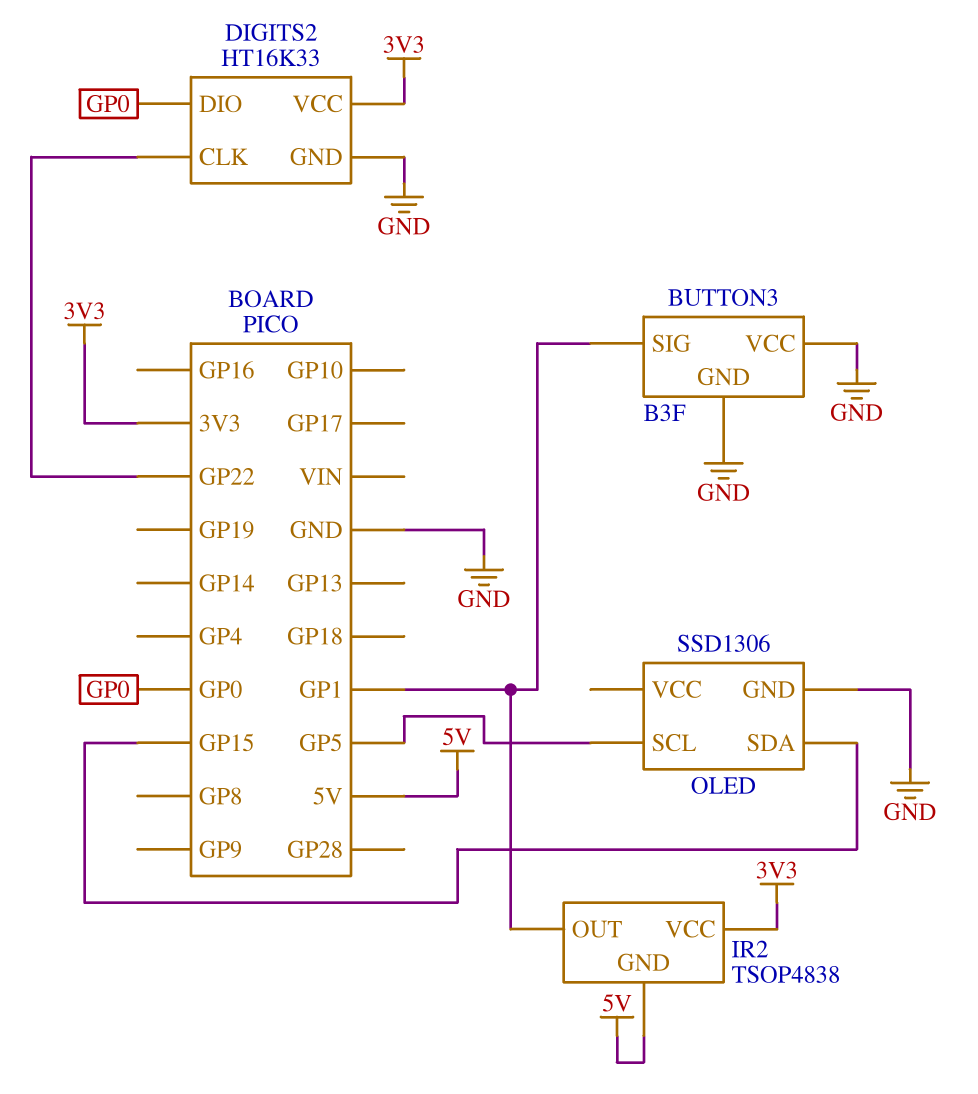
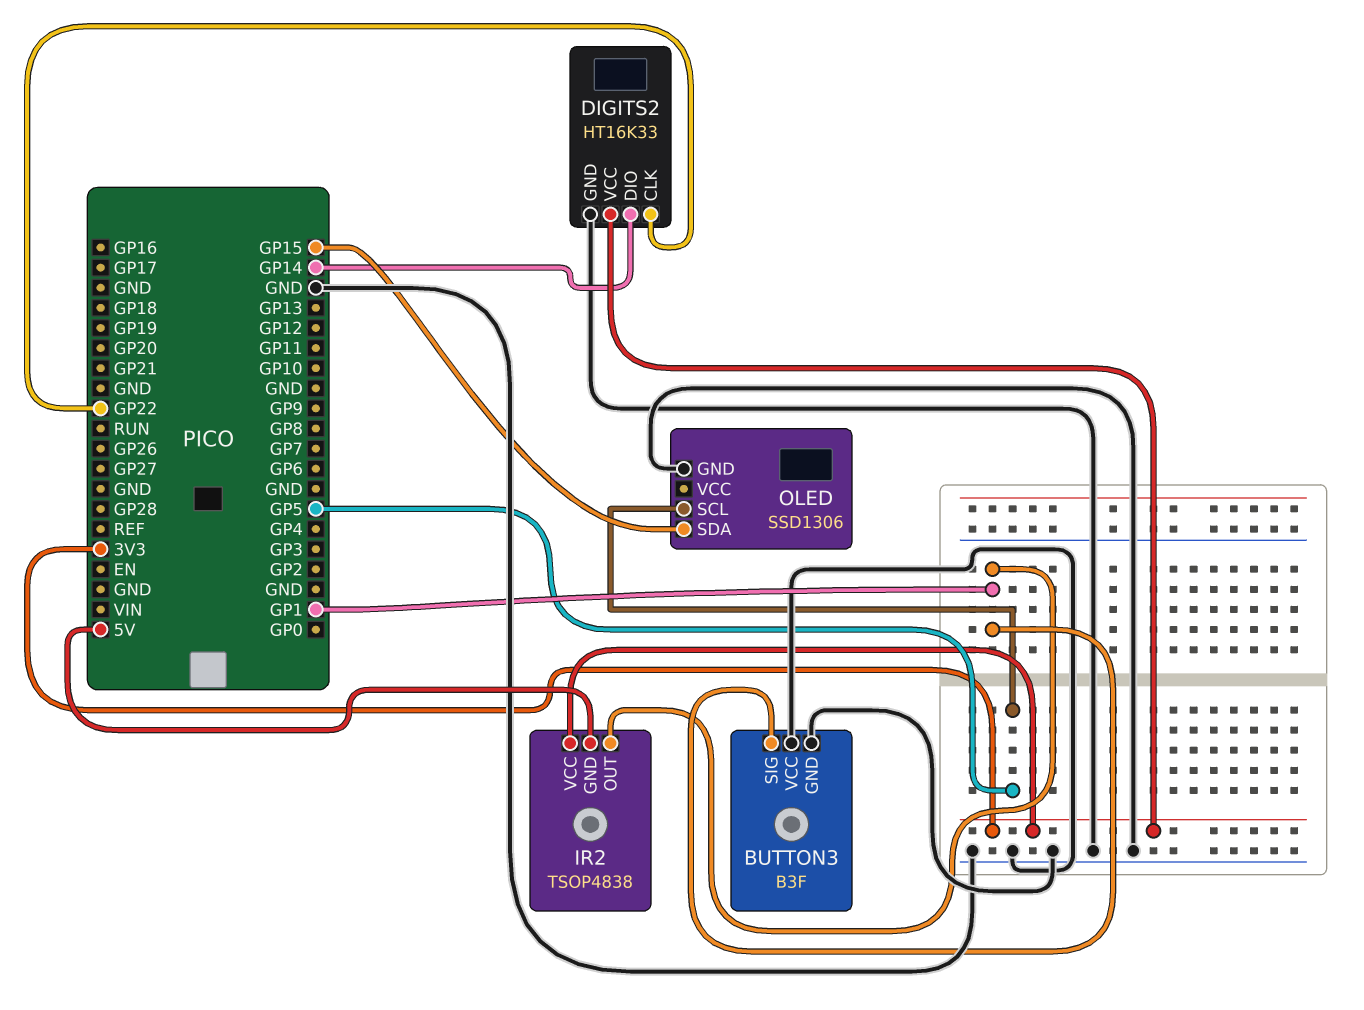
DIGITS2 pin DIO: GP0 -> GP14

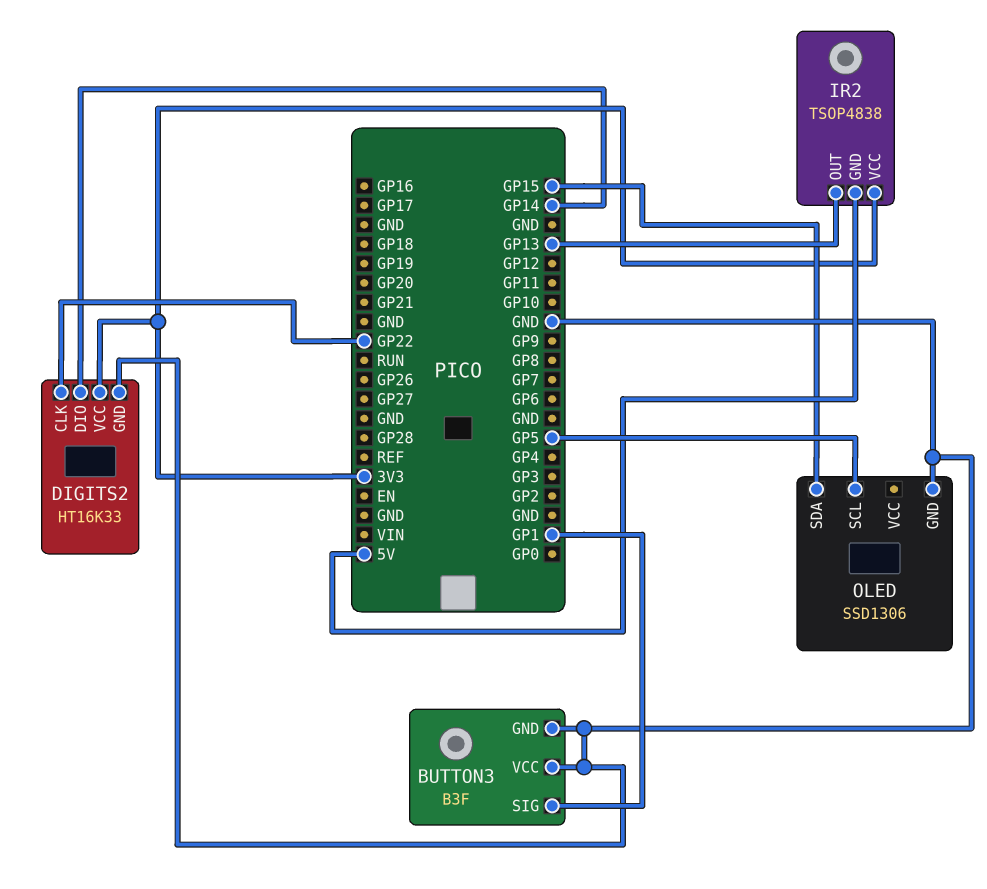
IR2 pin OUT: GP1 -> GP13

